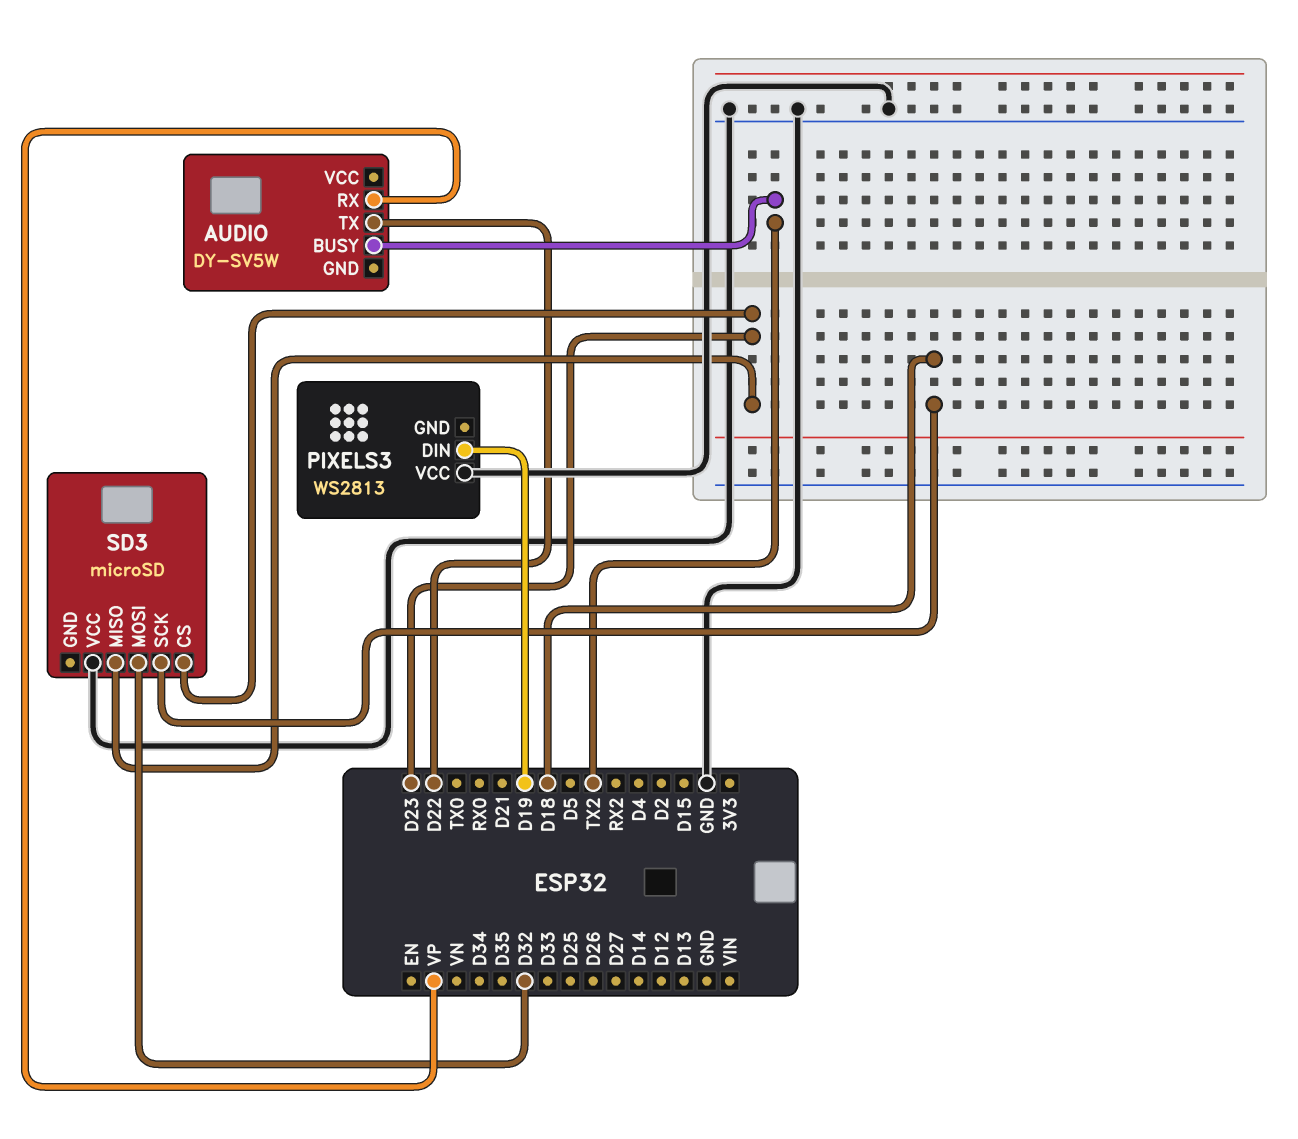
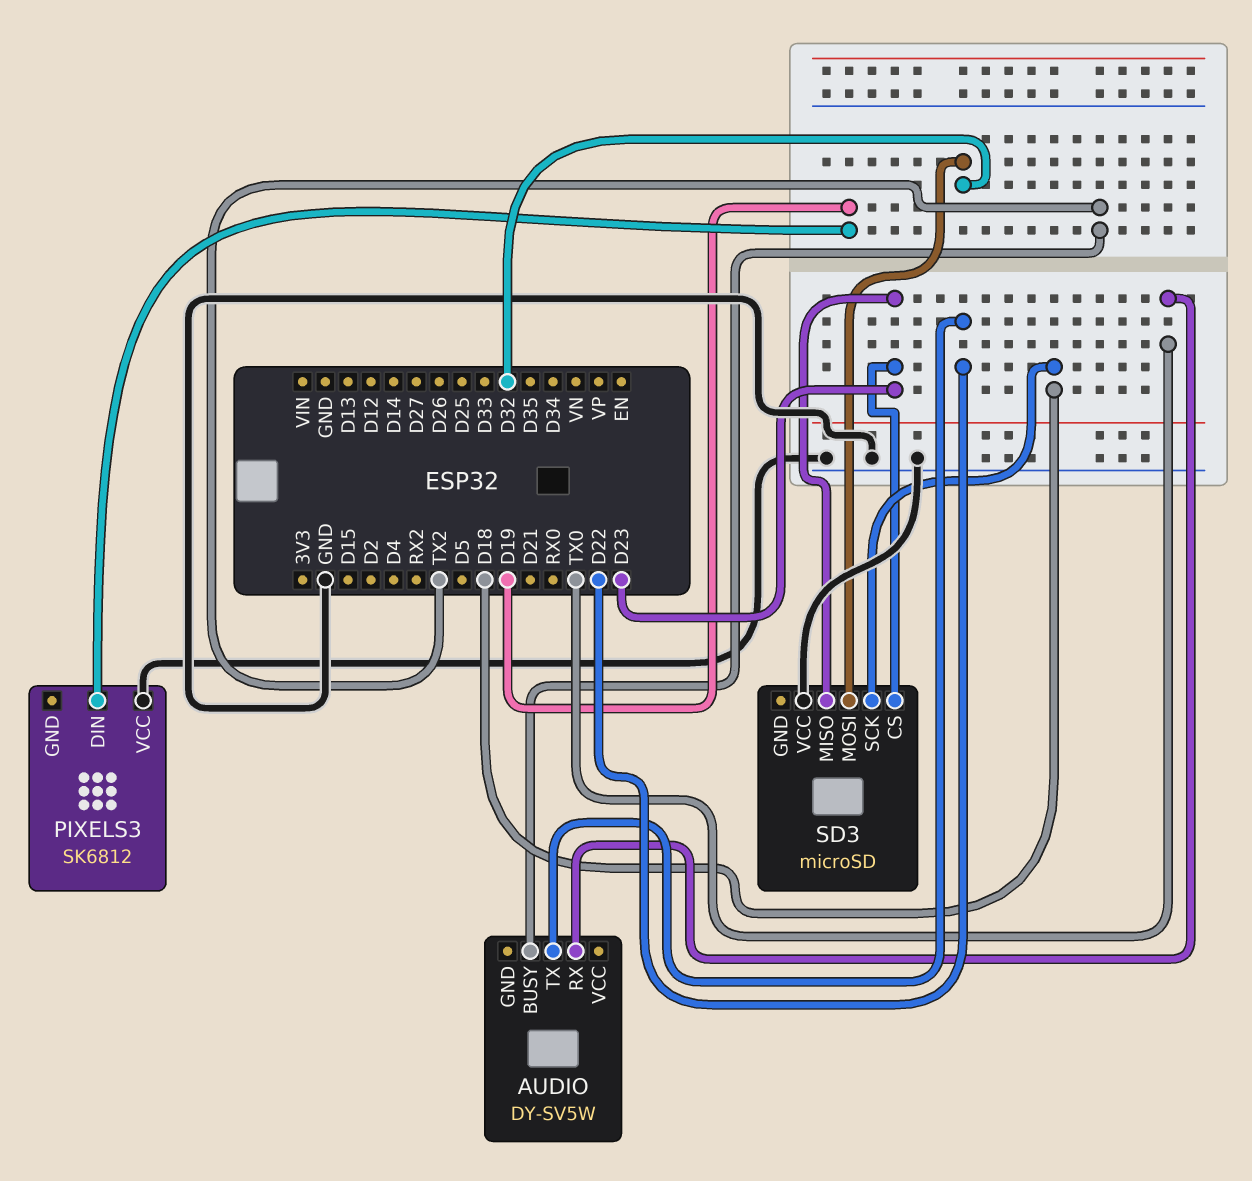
AUDIO pin RX: VP -> TX0
PIXELS3: WS2813 -> SK6812

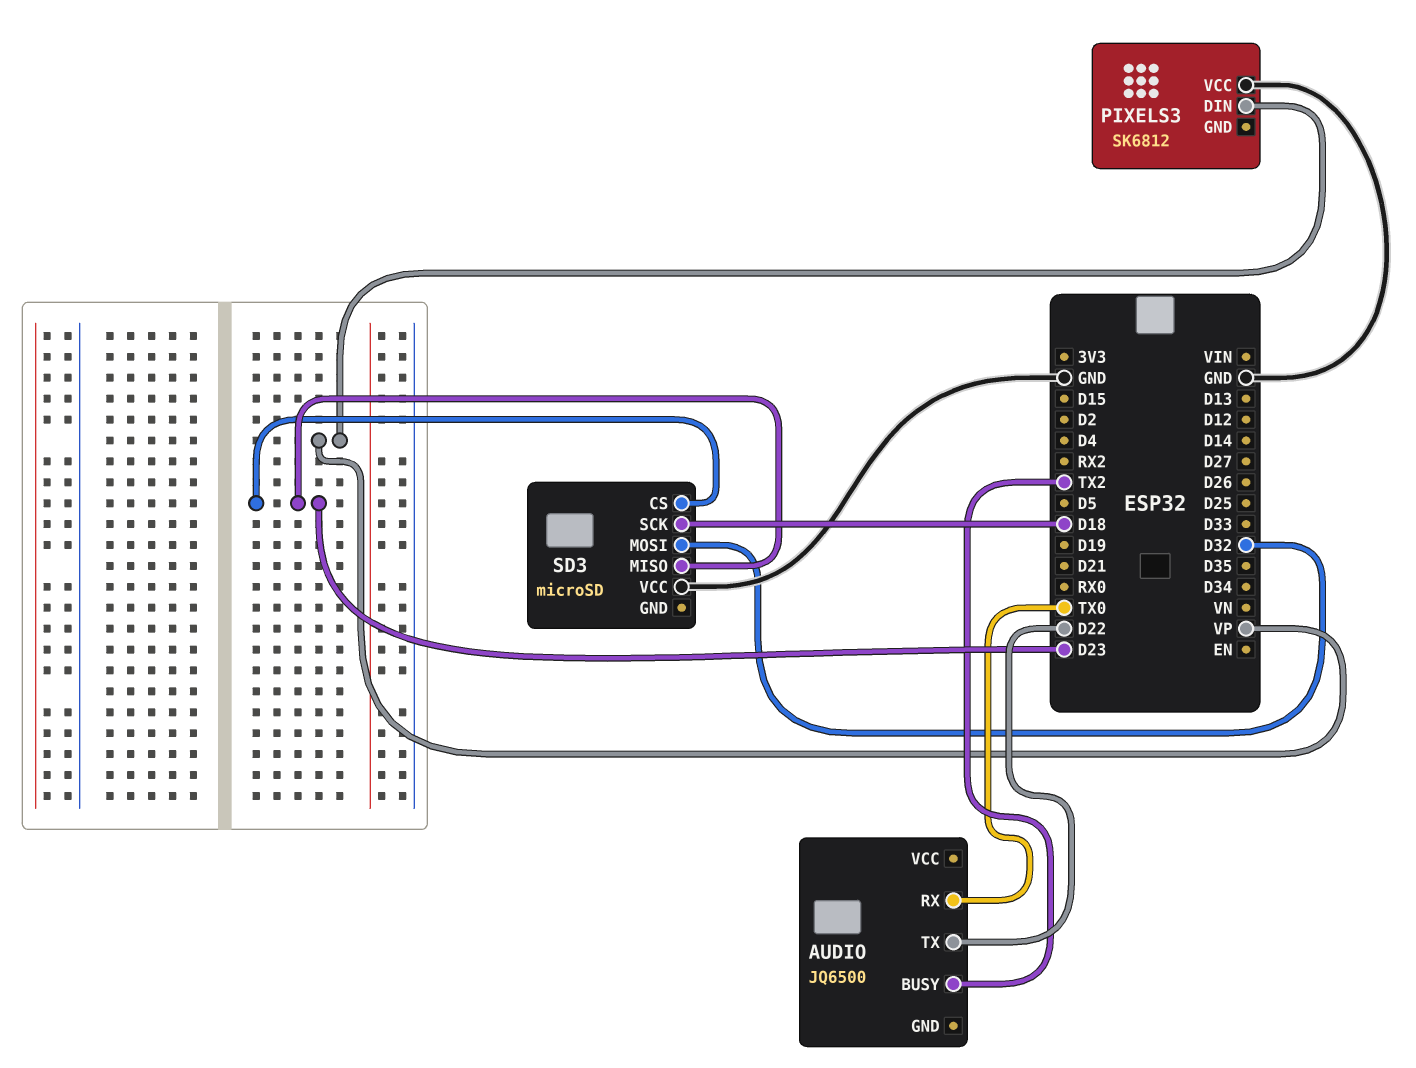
AUDIO: DY-SV5W -> JQ6500
PIXELS3 pin DIN: D19 -> VP

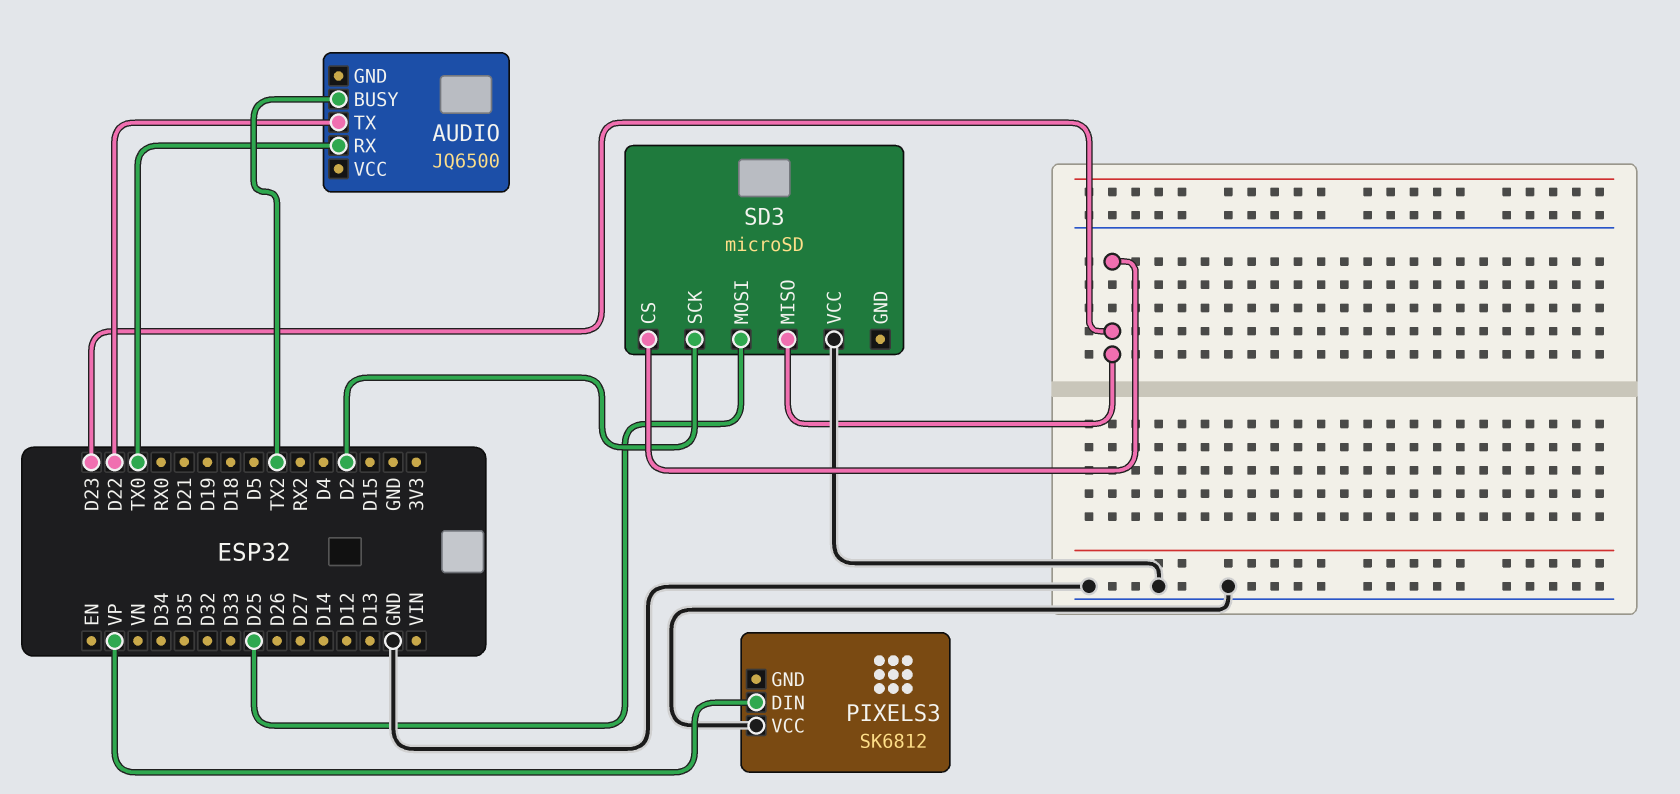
SD3 pin MOSI: D32 -> D25
SD3 pin SCK: D18 -> D2

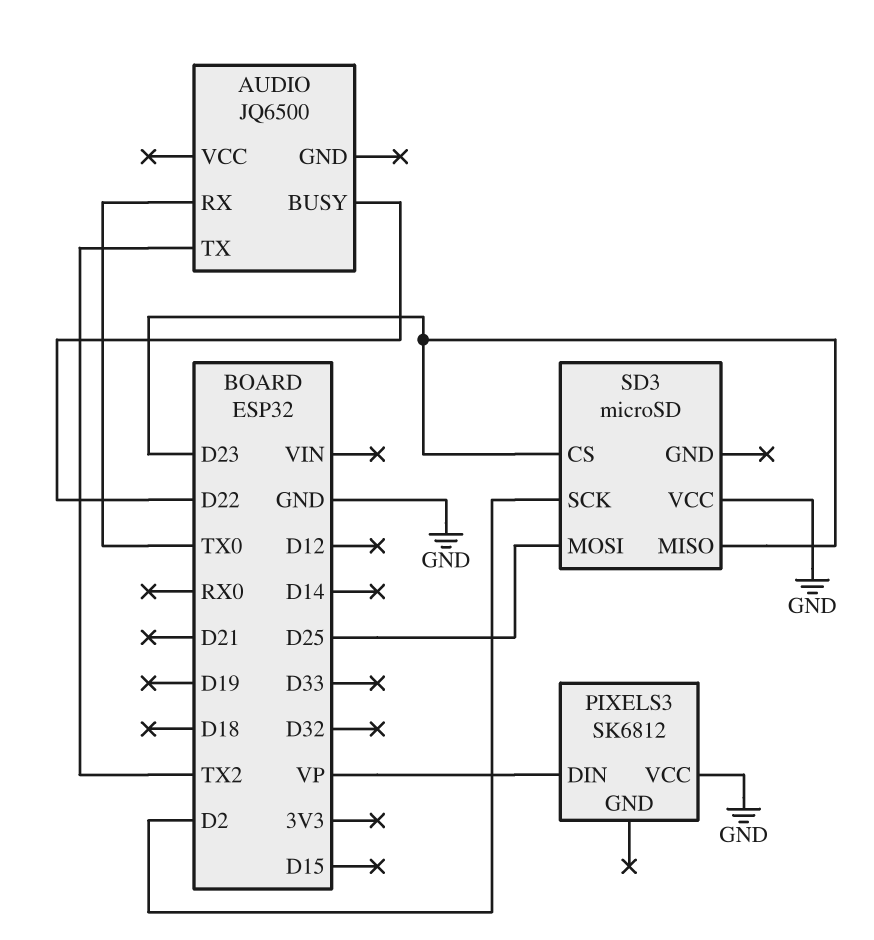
AUDIO pin BUSY: TX2 -> D22
AUDIO pin TX: D22 -> TX2

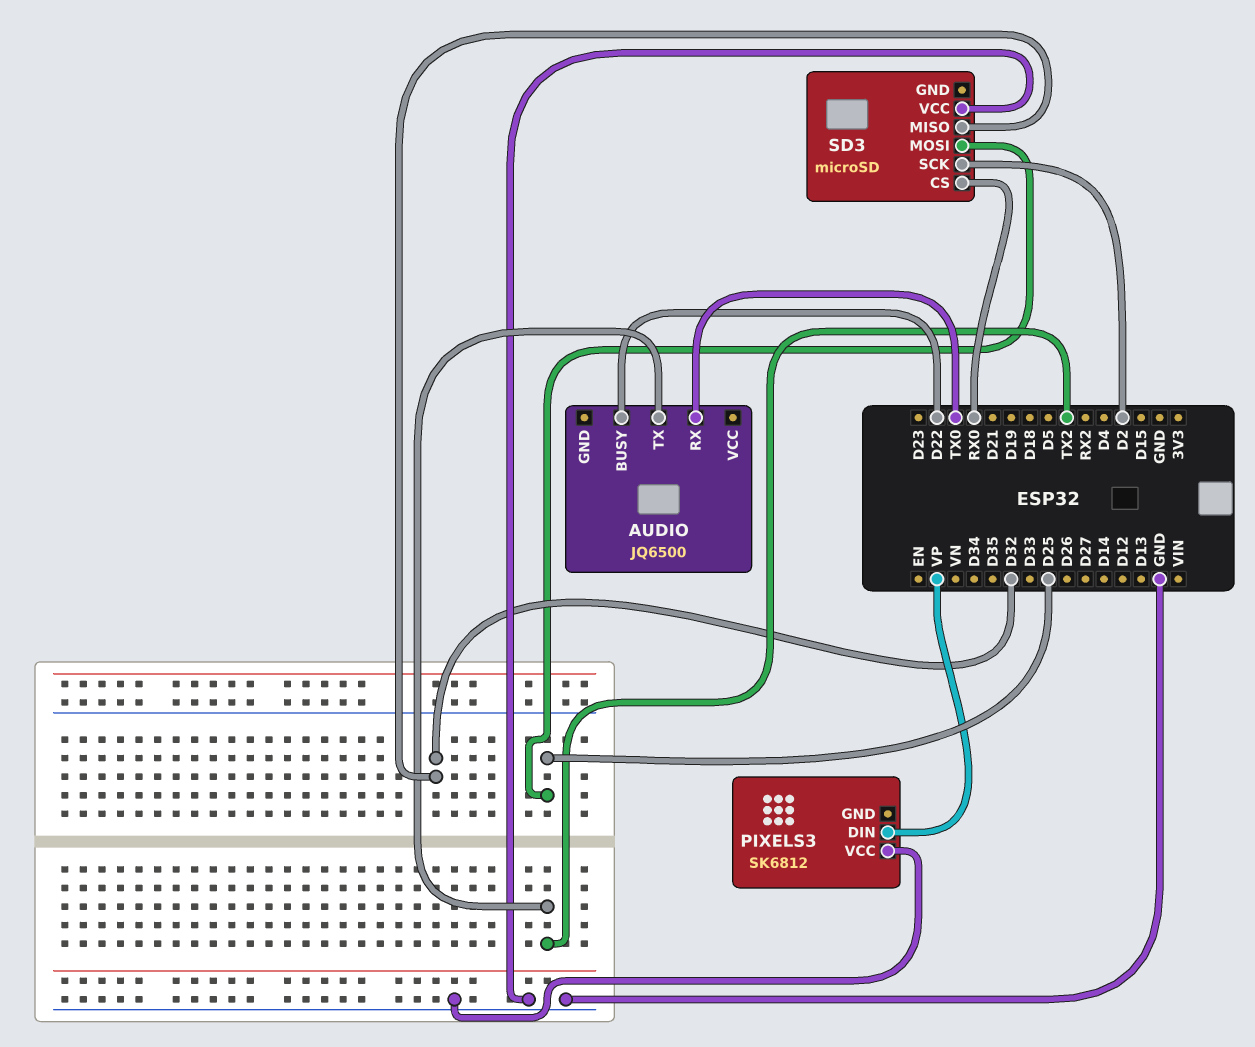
SD3 pin CS: D23 -> RX0
SD3 pin MISO: D23 -> D32

